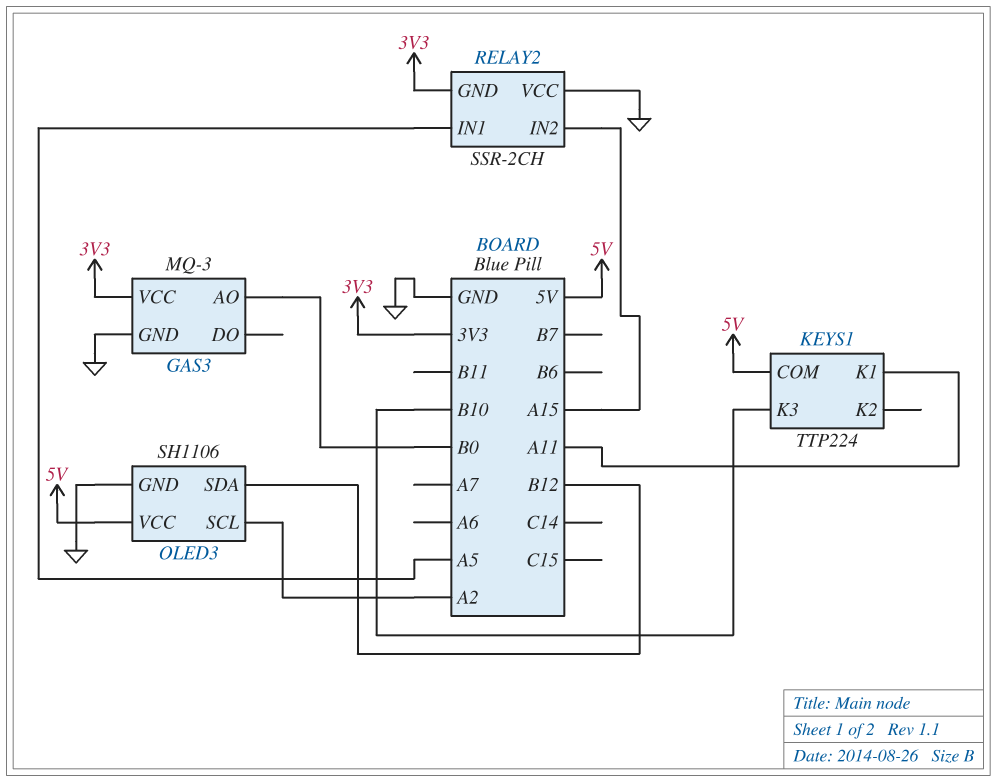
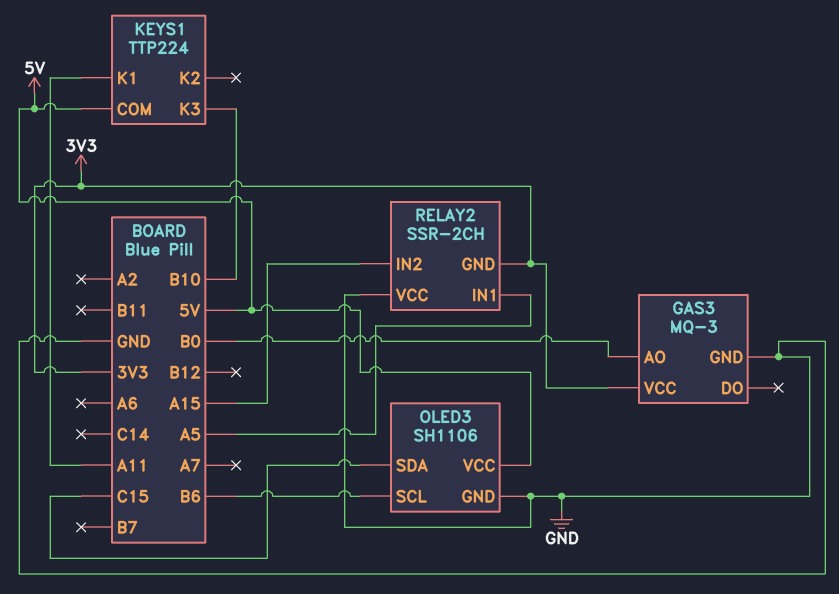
OLED3 pin SCL: A2 -> B6
OLED3 pin SDA: B12 -> C15

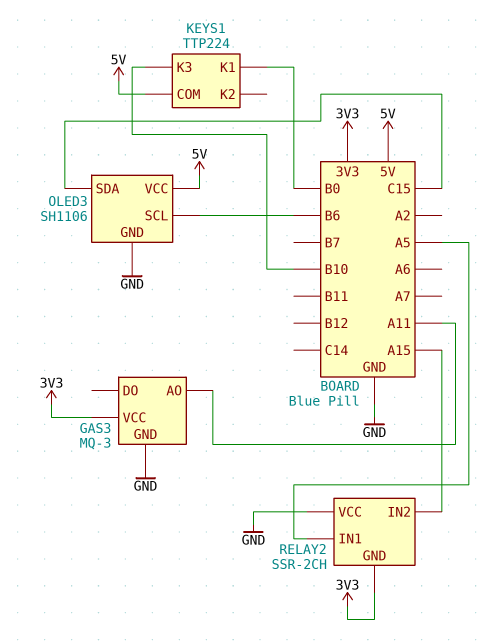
GAS3 pin AO: B0 -> A11
KEYS1 pin K1: A11 -> B0

